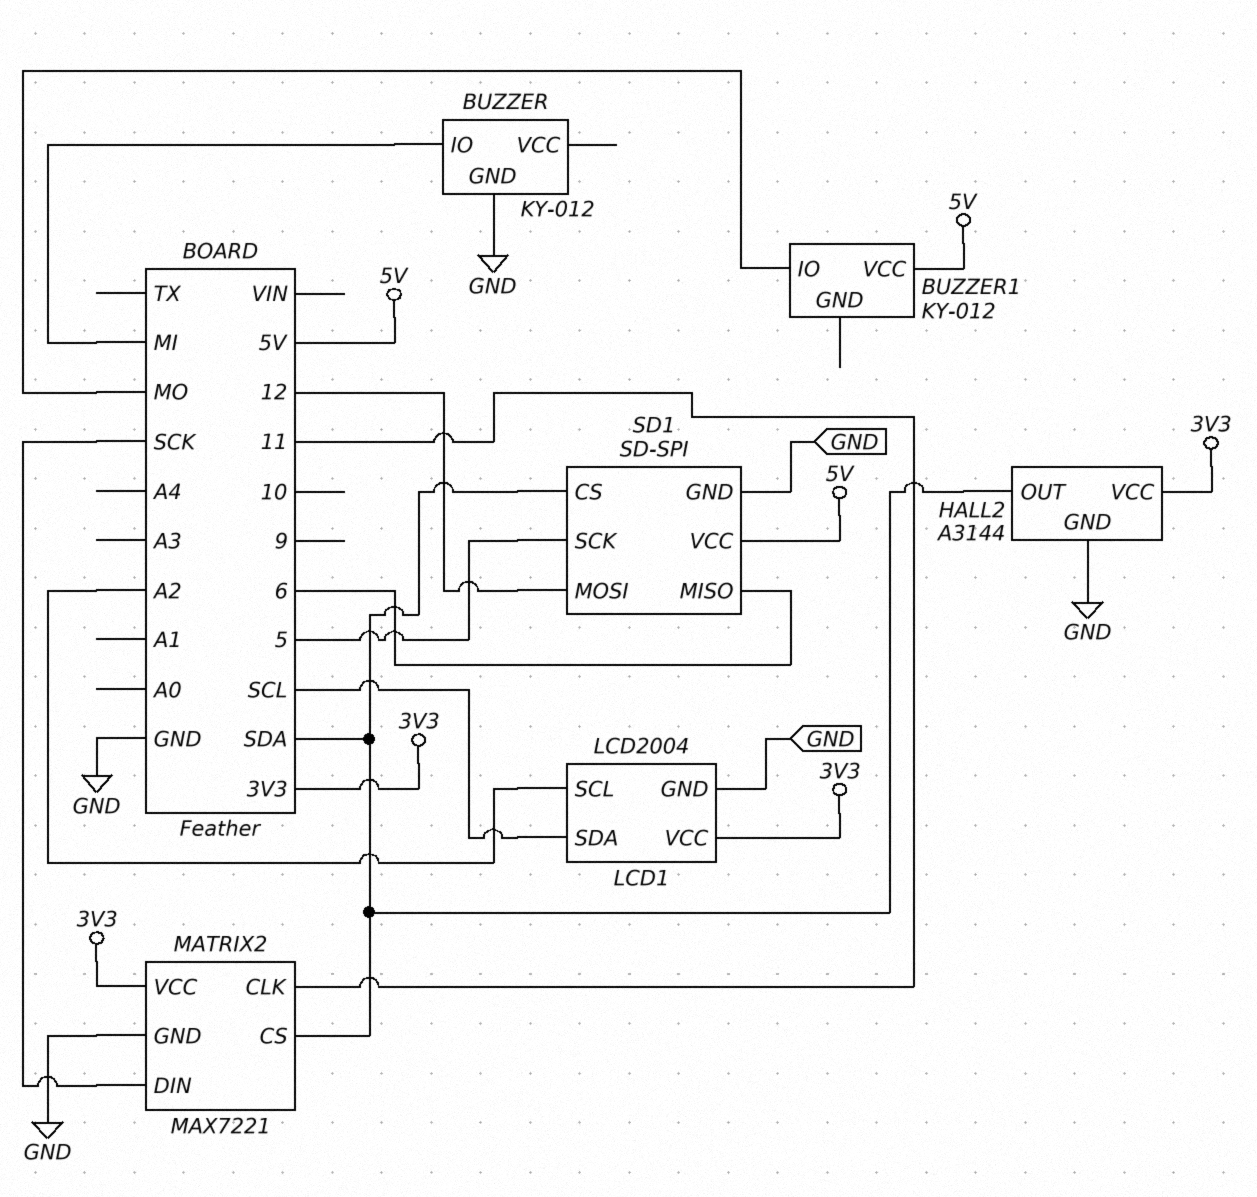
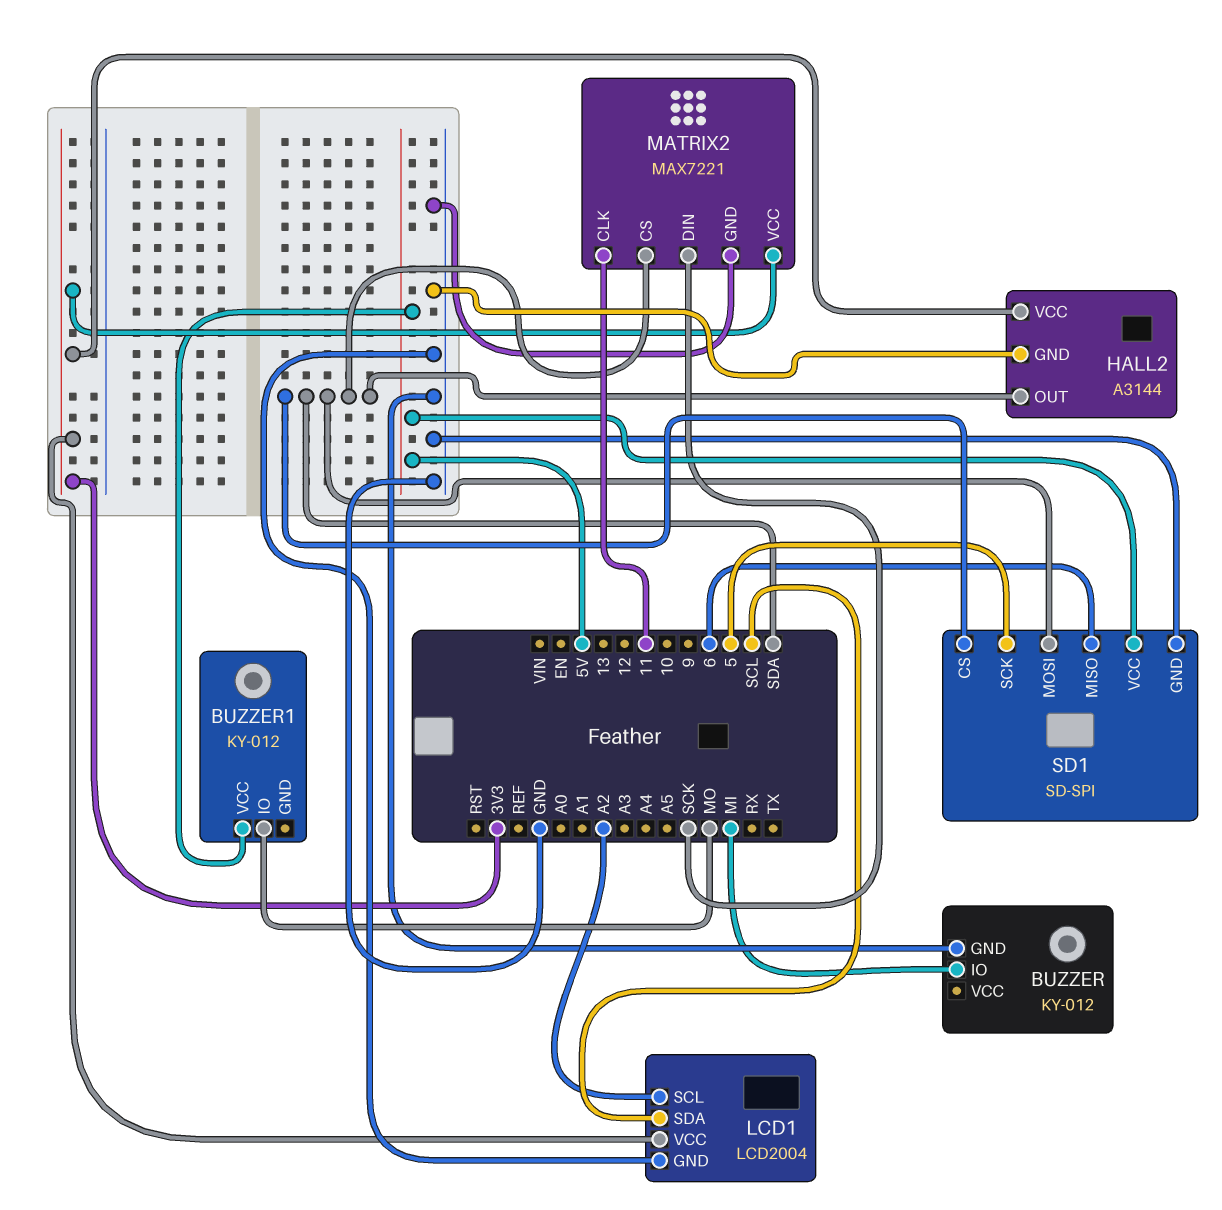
SD1 pin MOSI: 12 -> SDA

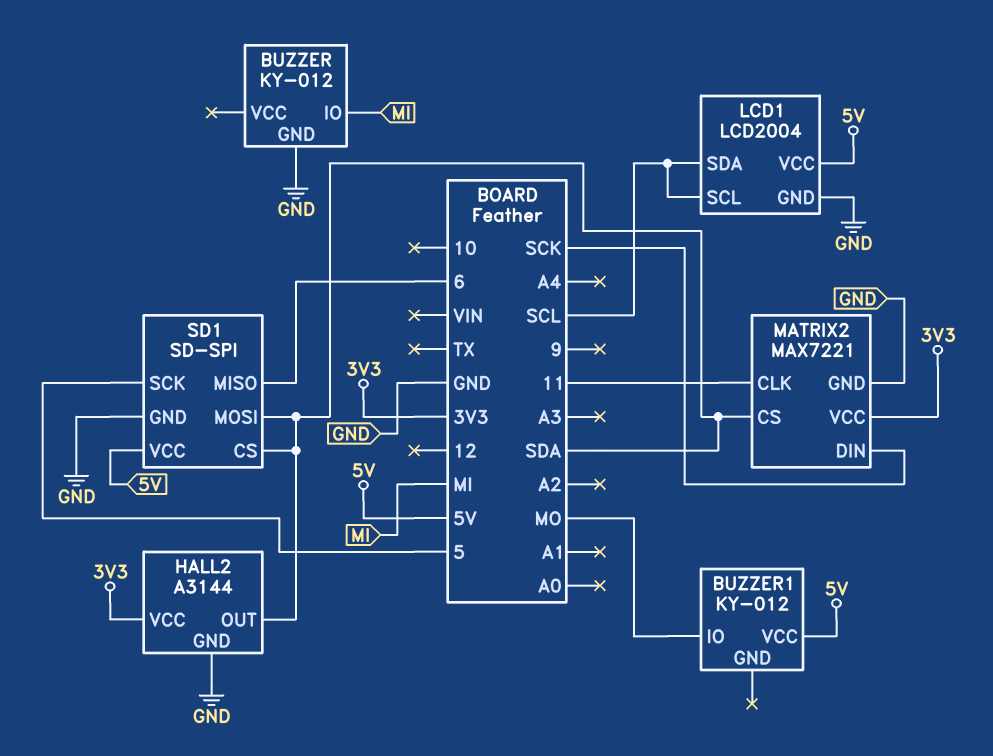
LCD1 pin SCL: A2 -> SCL
LCD1 pin VCC: 3V3 -> 5V

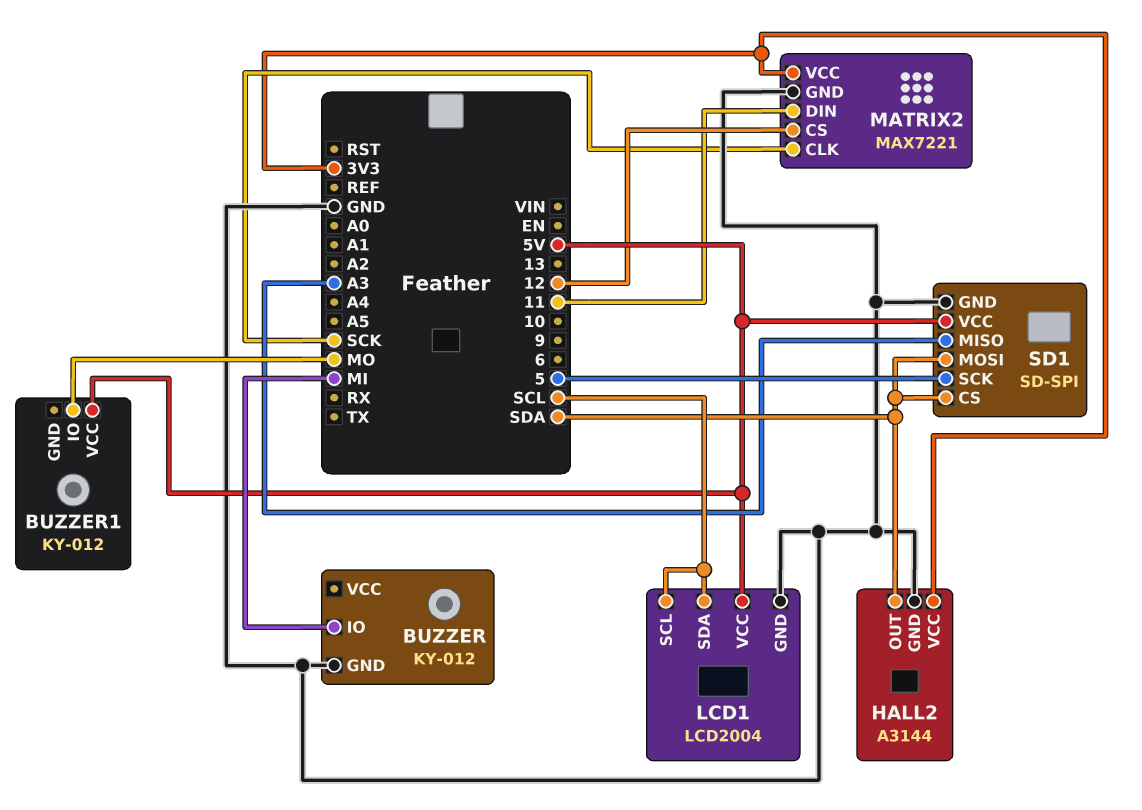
MATRIX2 pin CLK: 11 -> SCK
MATRIX2 pin CS: SDA -> 12
MATRIX2 pin DIN: SCK -> 11
SD1 pin MISO: 6 -> A3

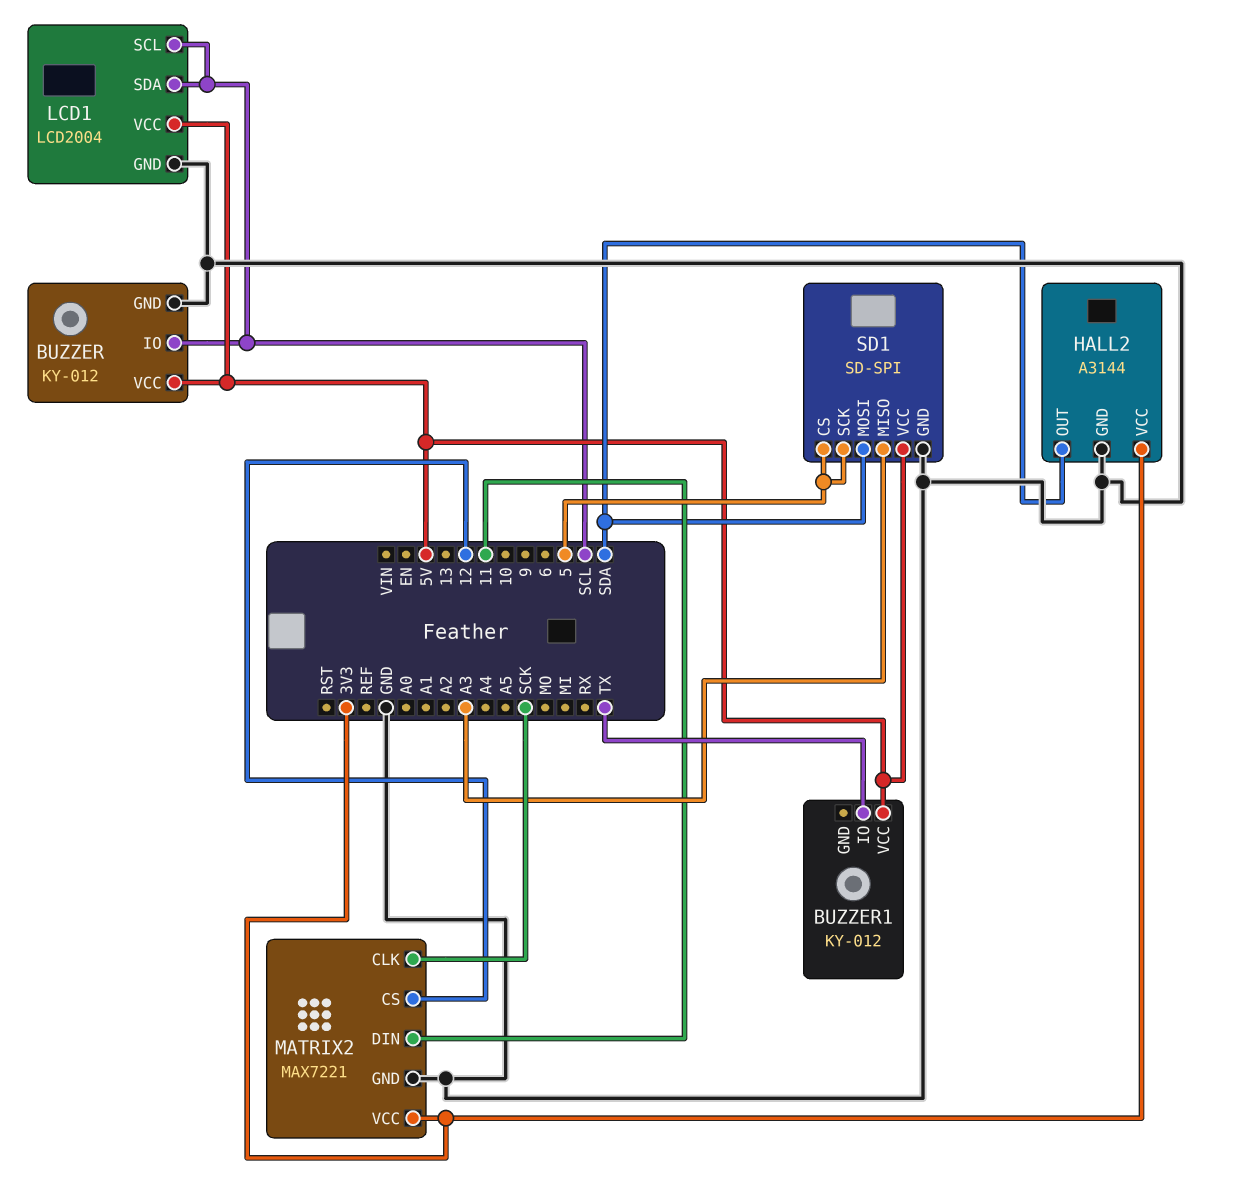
BUZZER pin IO: MI -> SCL
BUZZER pin VCC: none -> 5V
BUZZER1 pin IO: MO -> TX
SD1 pin CS: SDA -> 5

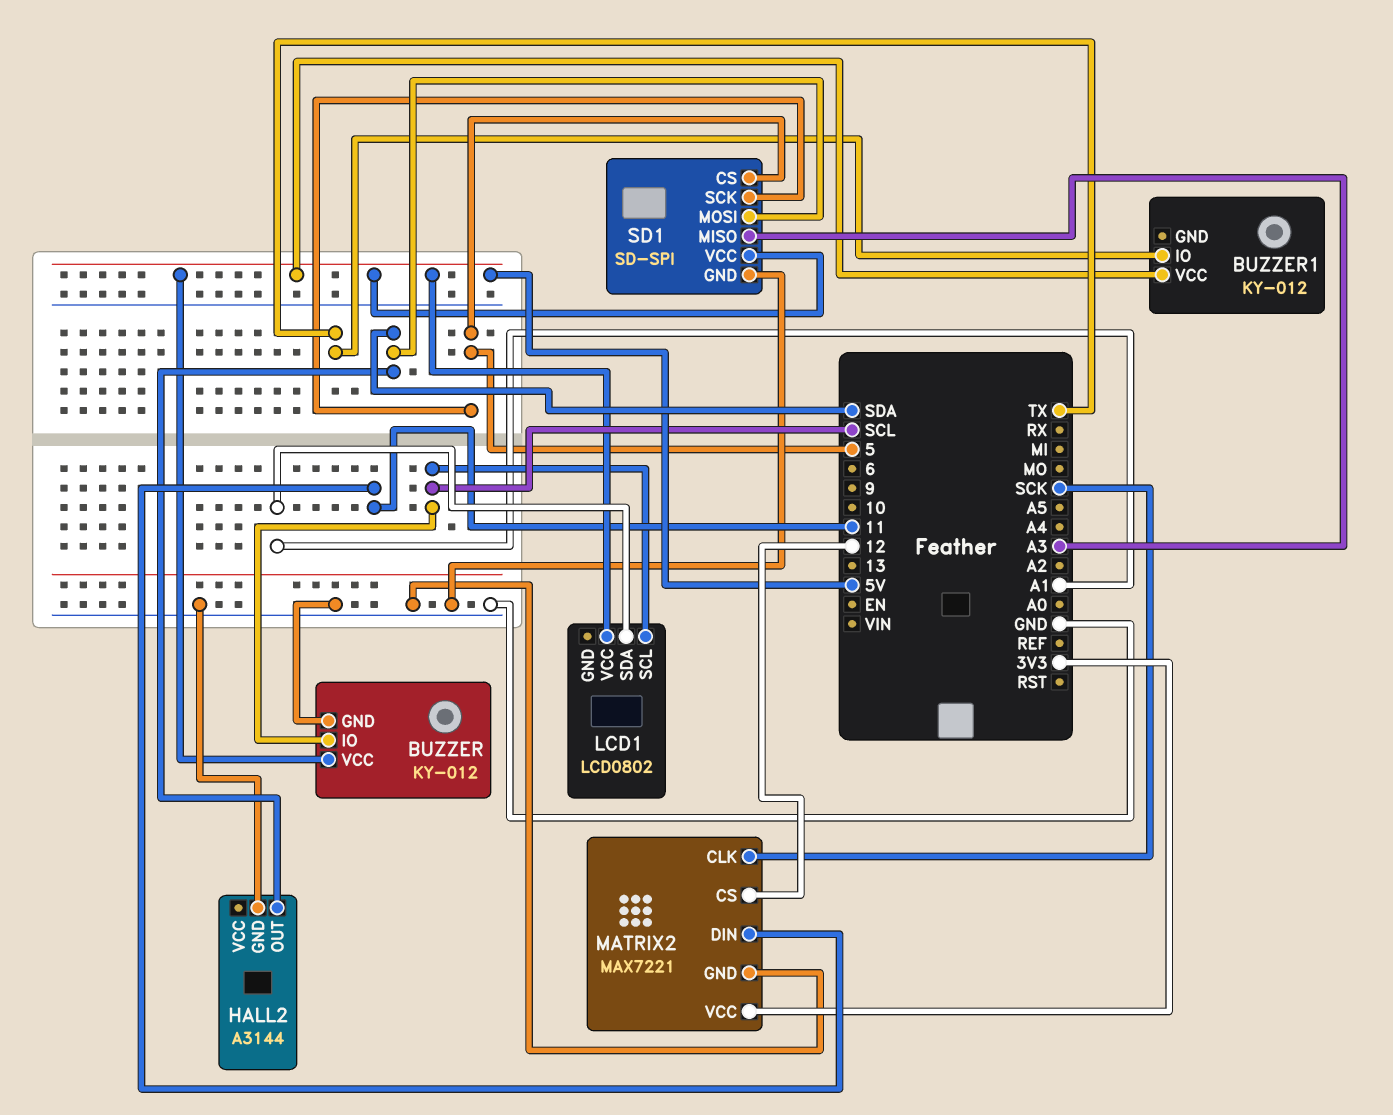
HALL2 pin VCC: 3V3 -> none
LCD1: LCD2004 -> LCD0802
LCD1 pin GND: GND -> none
LCD1 pin SDA: SCL -> A1

